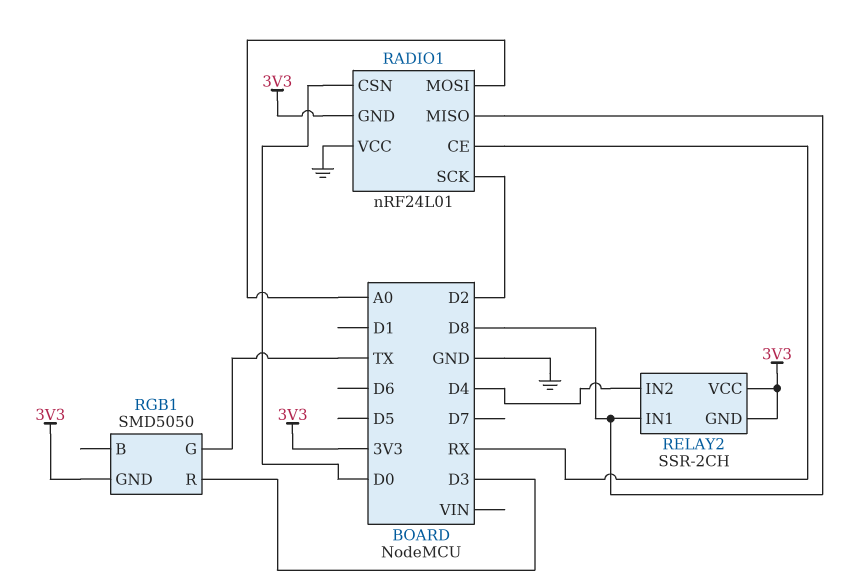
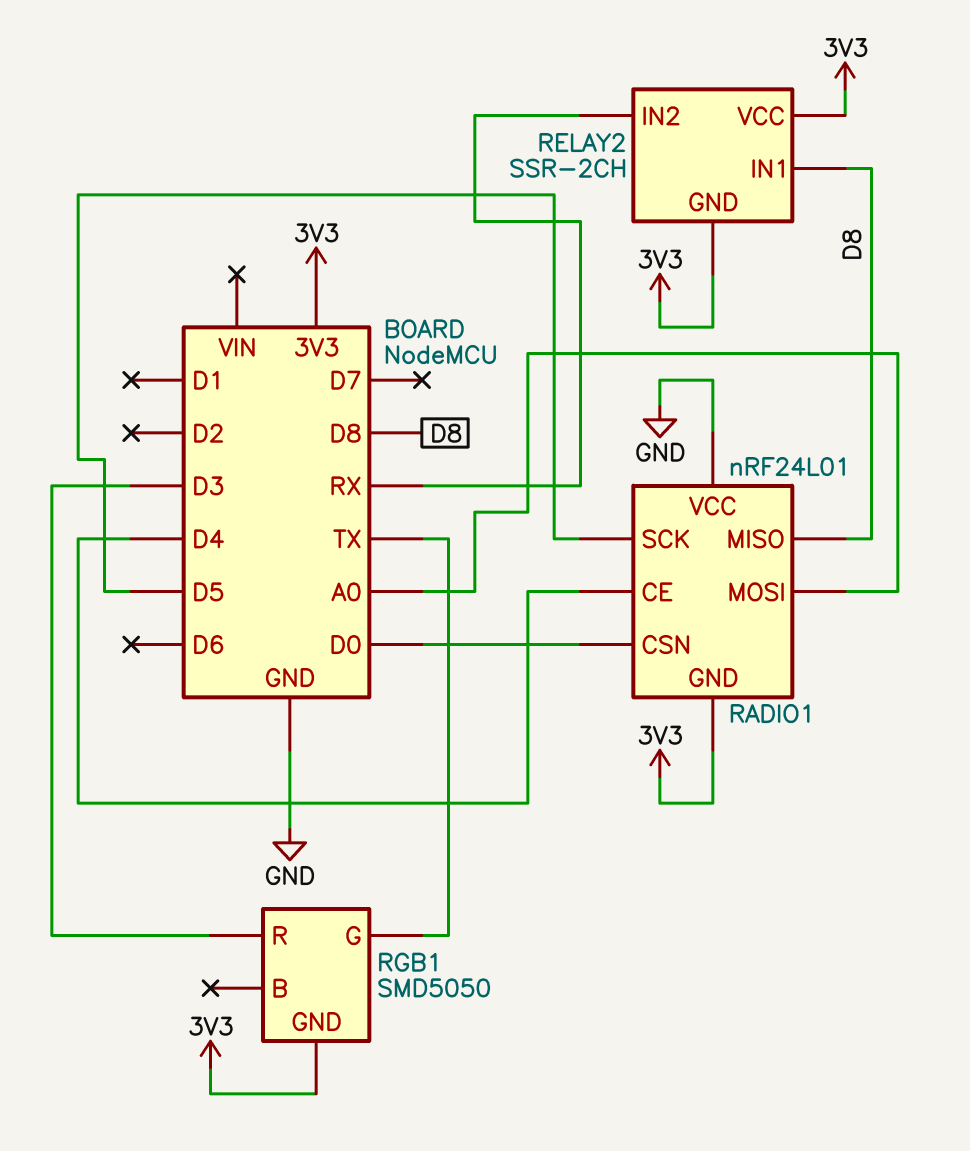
RADIO1 pin CE: RX -> D4
RADIO1 pin SCK: D2 -> D5
RELAY2 pin IN2: D4 -> RX

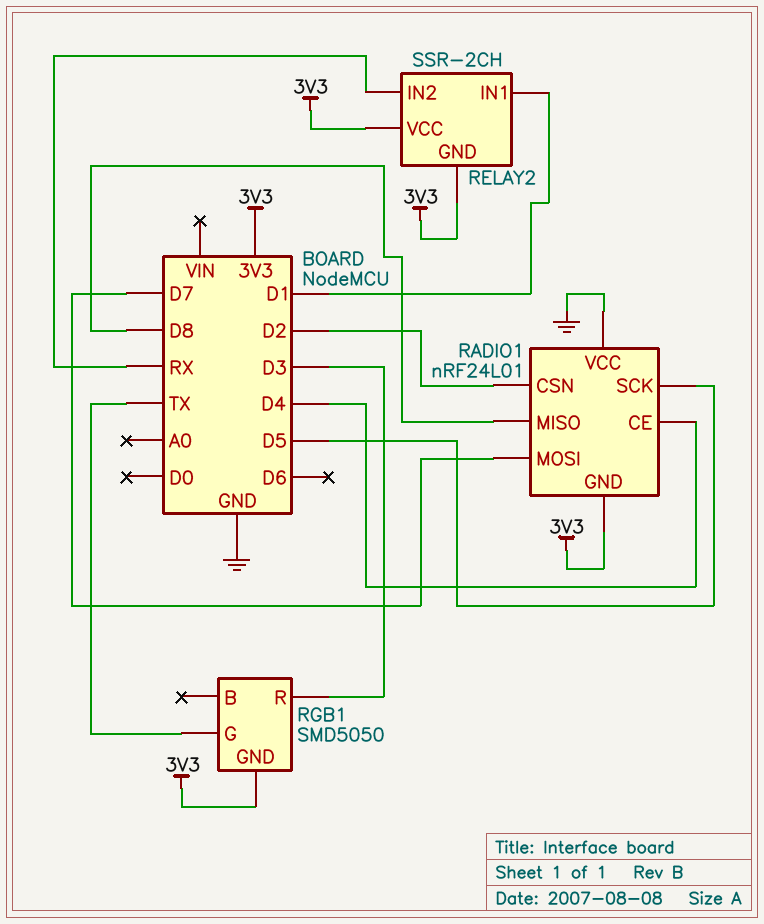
RADIO1 pin CSN: D0 -> D2
RADIO1 pin MOSI: A0 -> D7
RELAY2 pin IN1: D8 -> D1

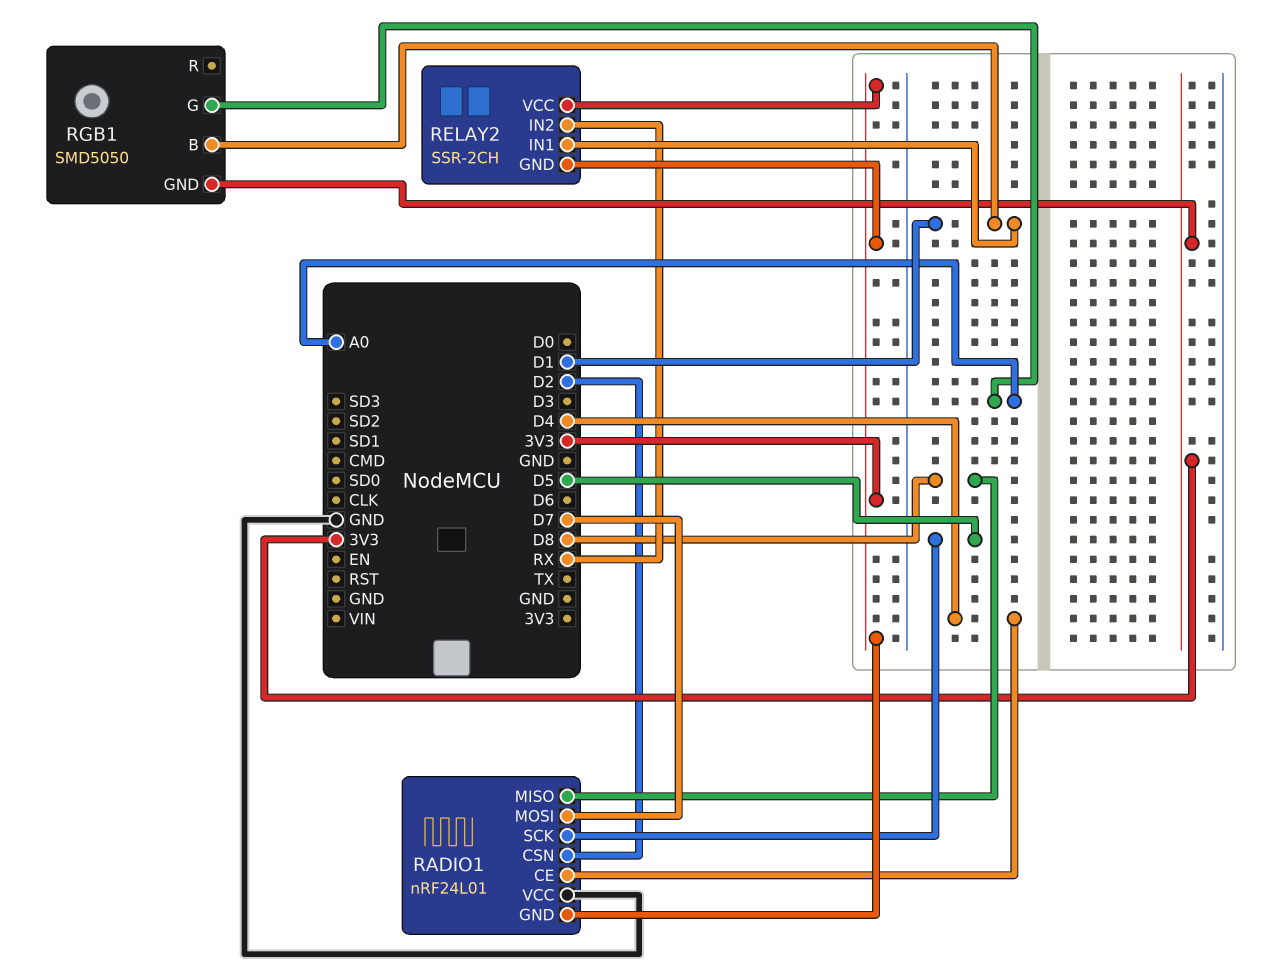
RGB1 pin B: none -> D1
RGB1 pin G: TX -> A0
RGB1 pin R: D3 -> none

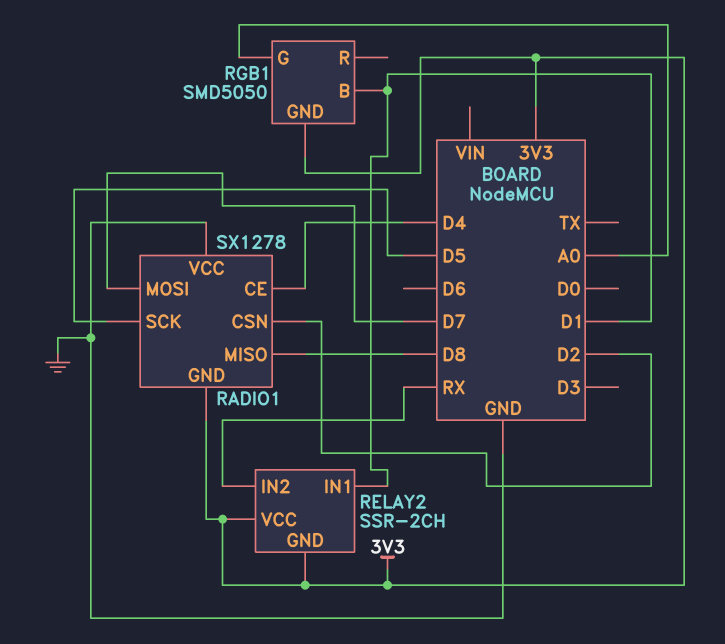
RADIO1: nRF24L01 -> SX1278

